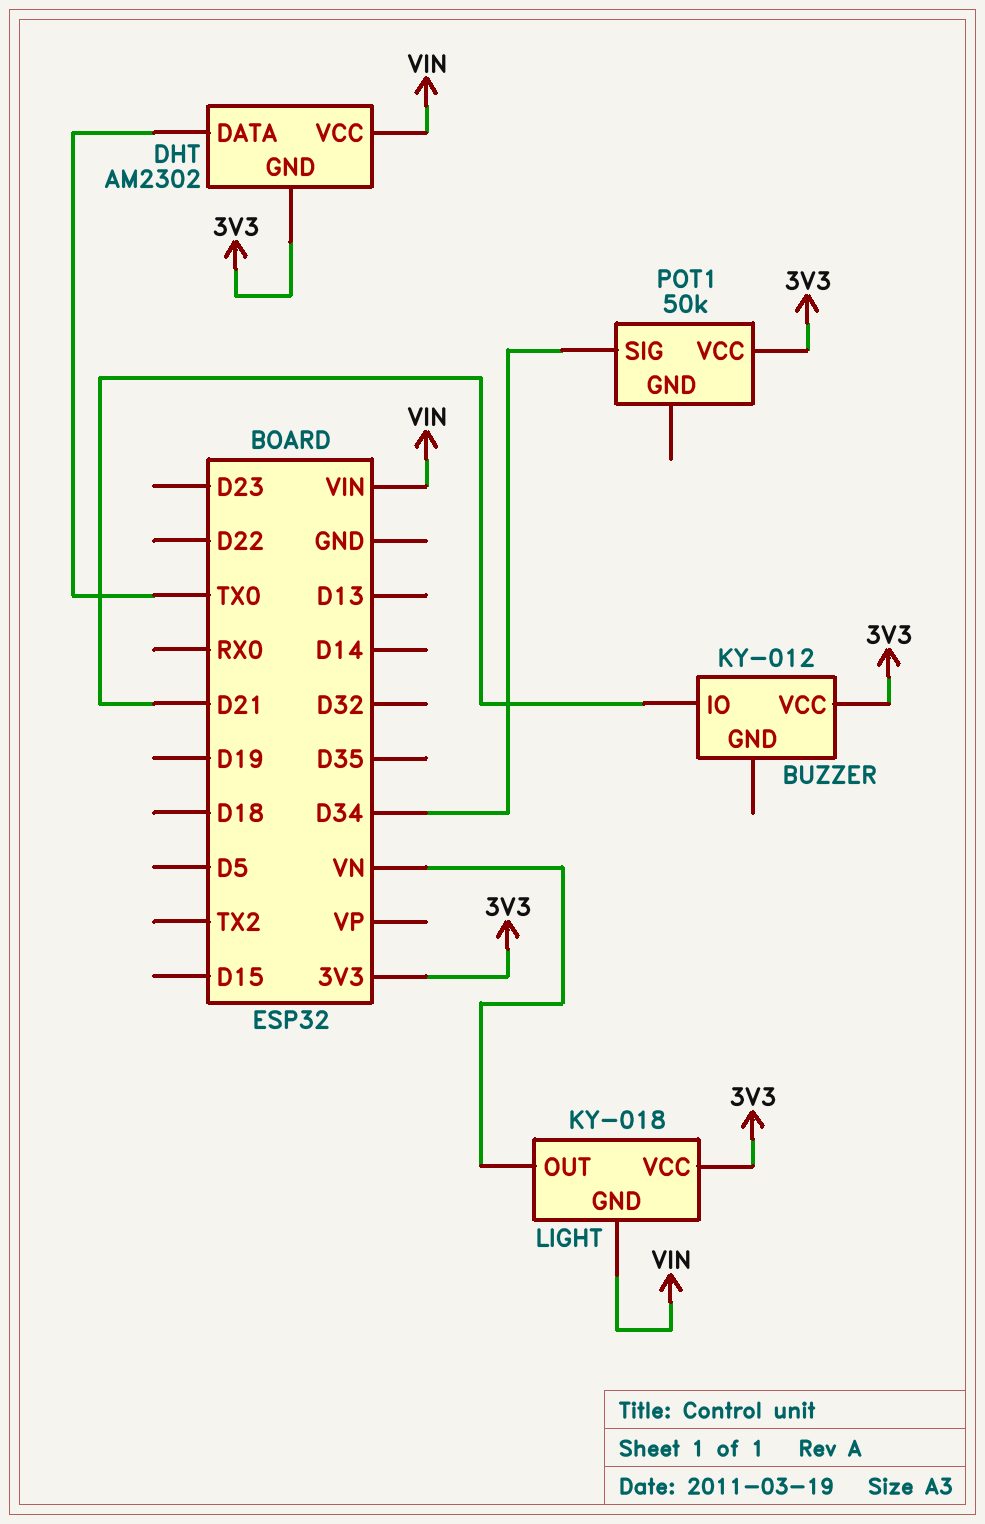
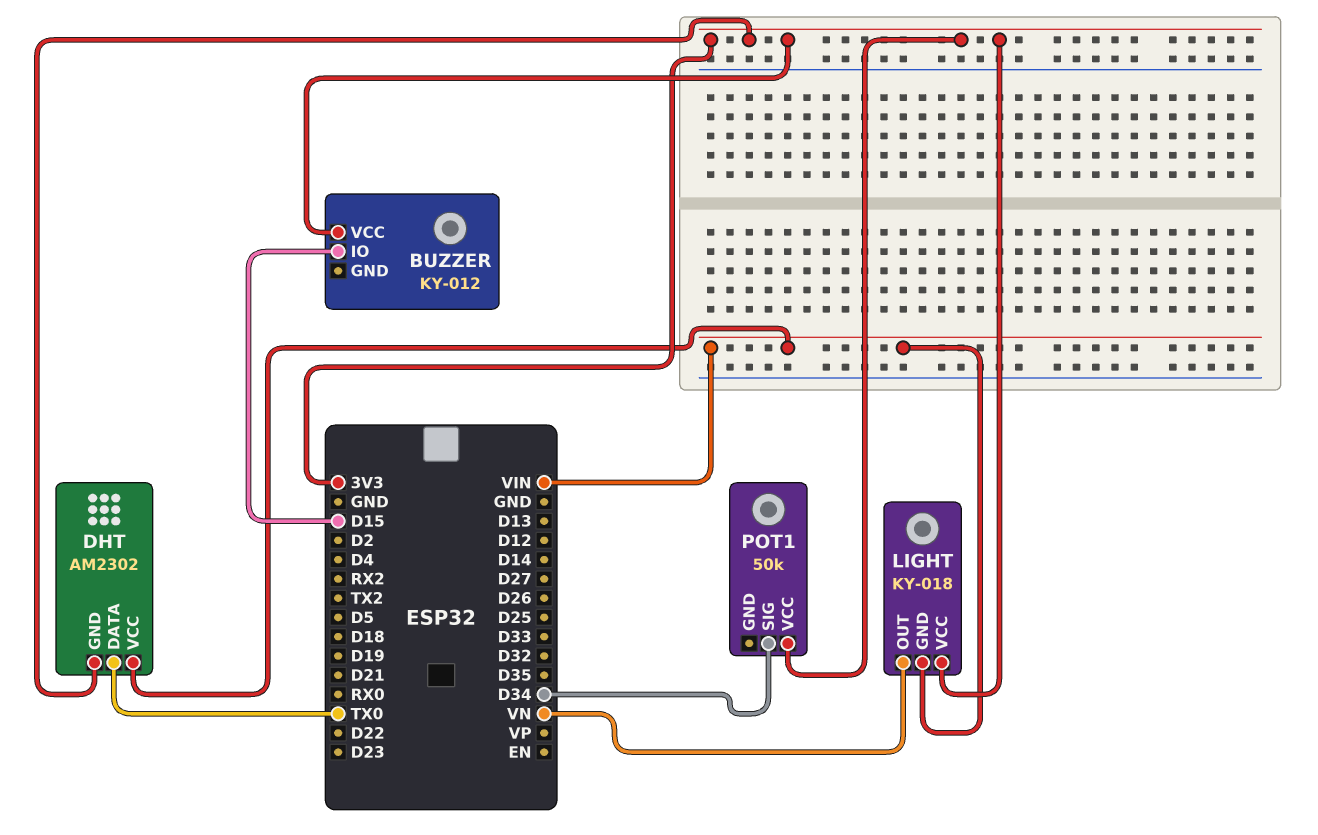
BUZZER pin IO: D21 -> D15

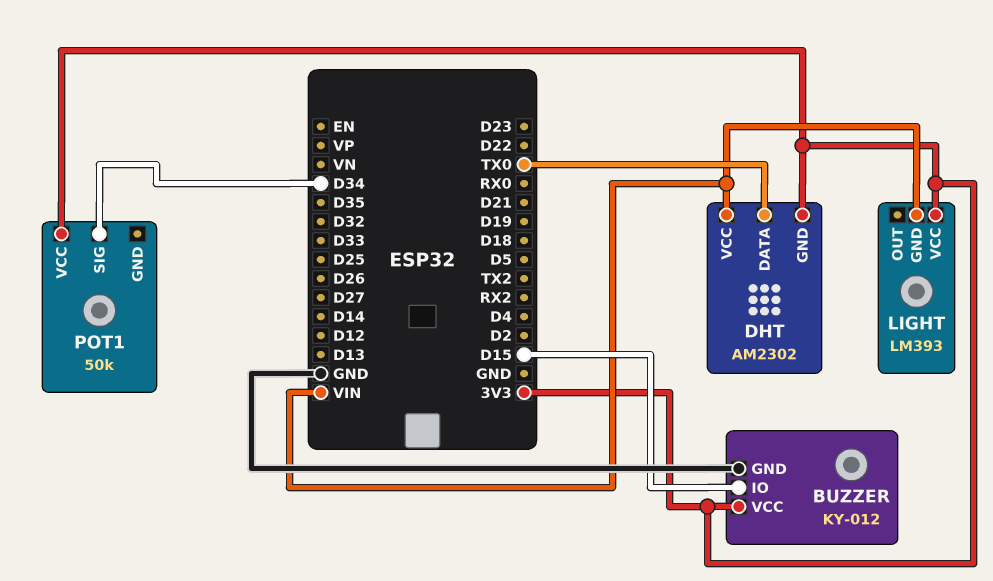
BUZZER pin GND: none -> GND
LIGHT: KY-018 -> LM393
LIGHT pin OUT: VN -> none

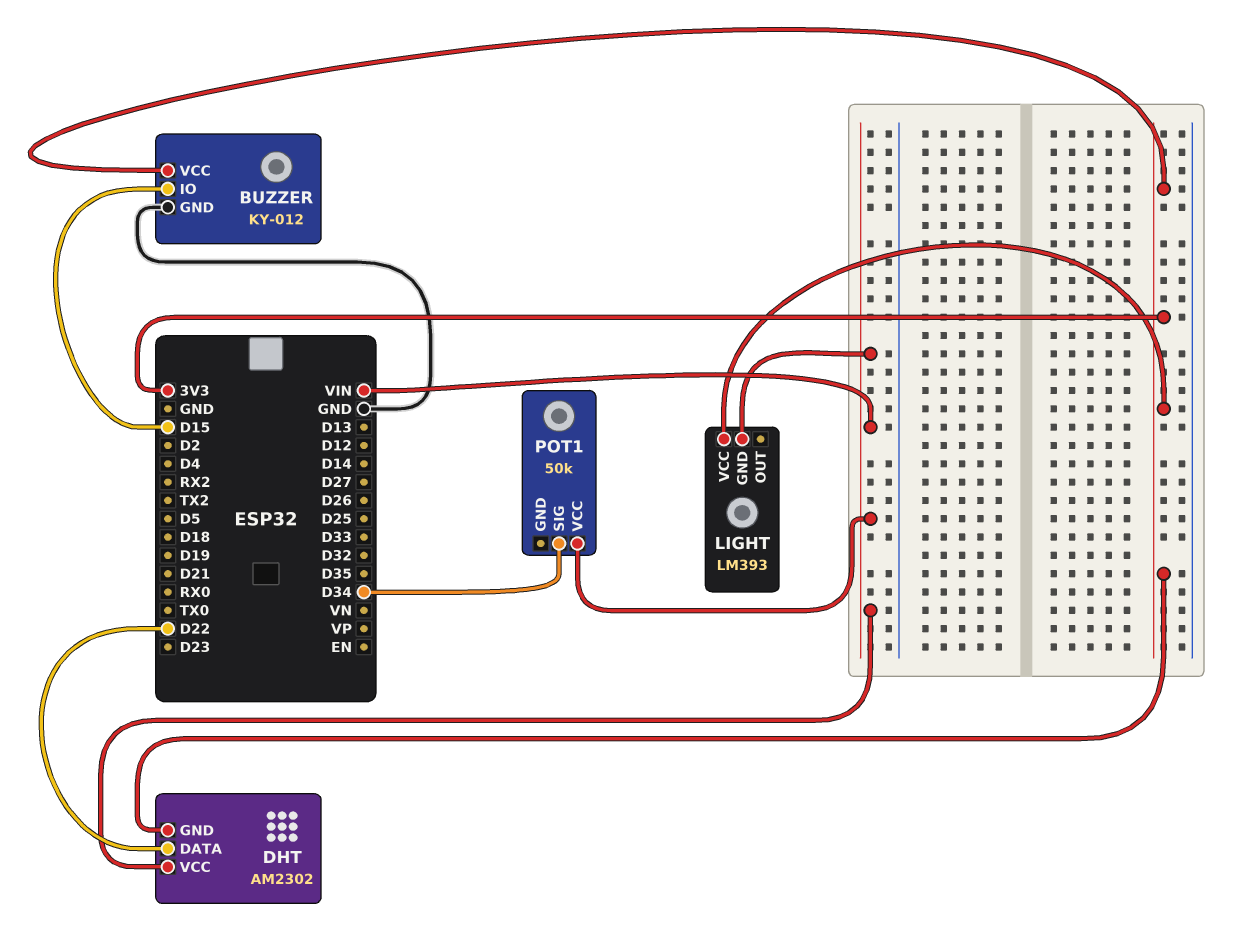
DHT pin DATA: TX0 -> D22
POT1 pin VCC: 3V3 -> VIN

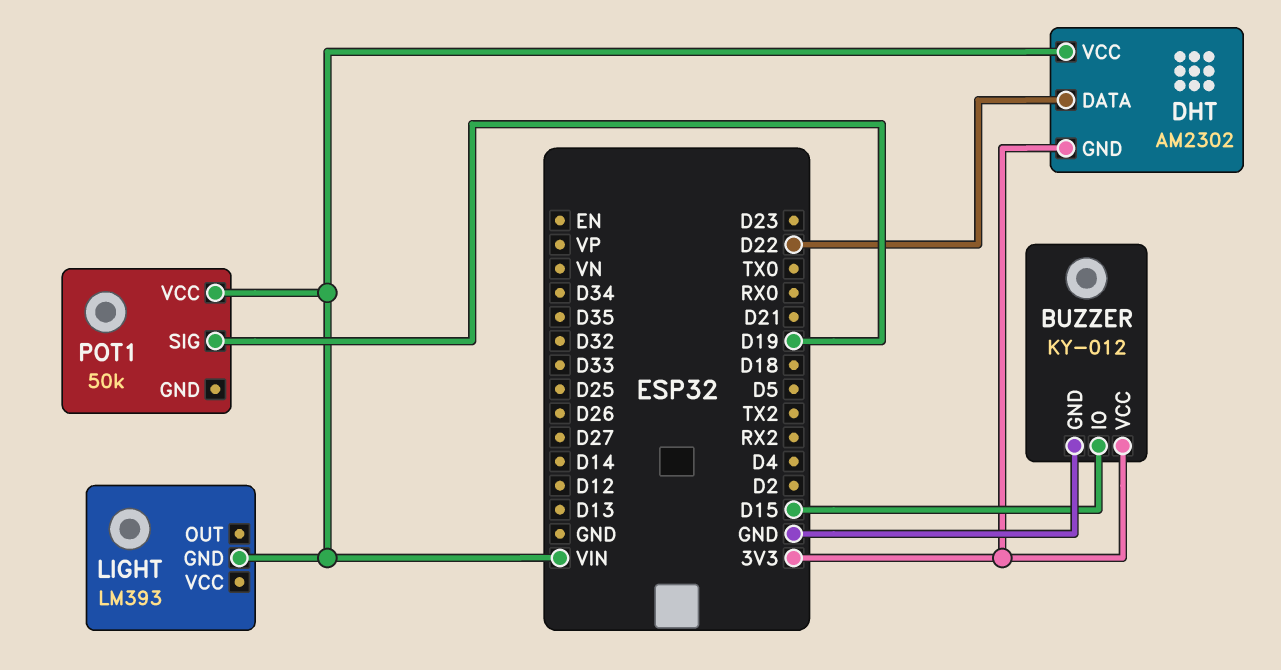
LIGHT pin VCC: 3V3 -> none
POT1 pin SIG: D34 -> D19

